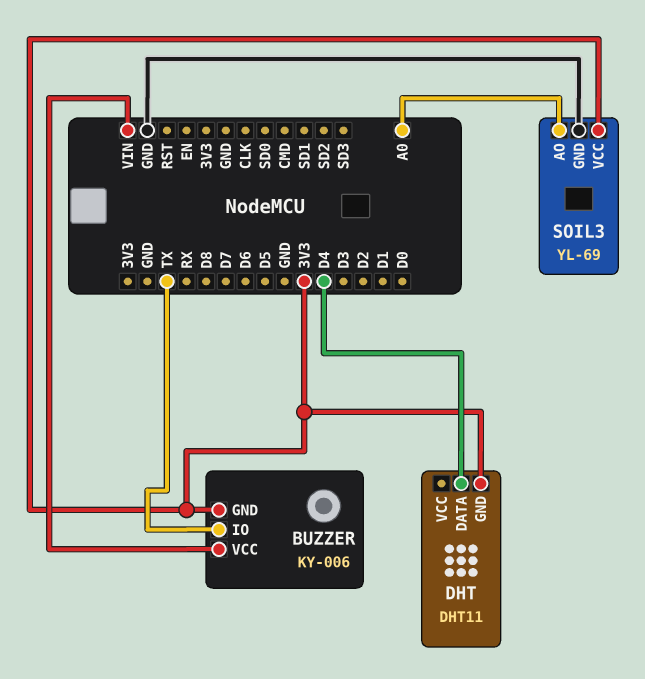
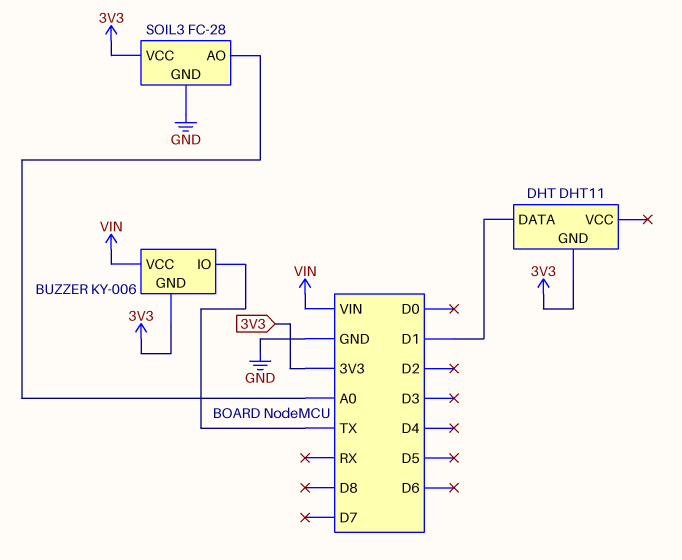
DHT pin DATA: D4 -> D1
SOIL3: YL-69 -> FC-28

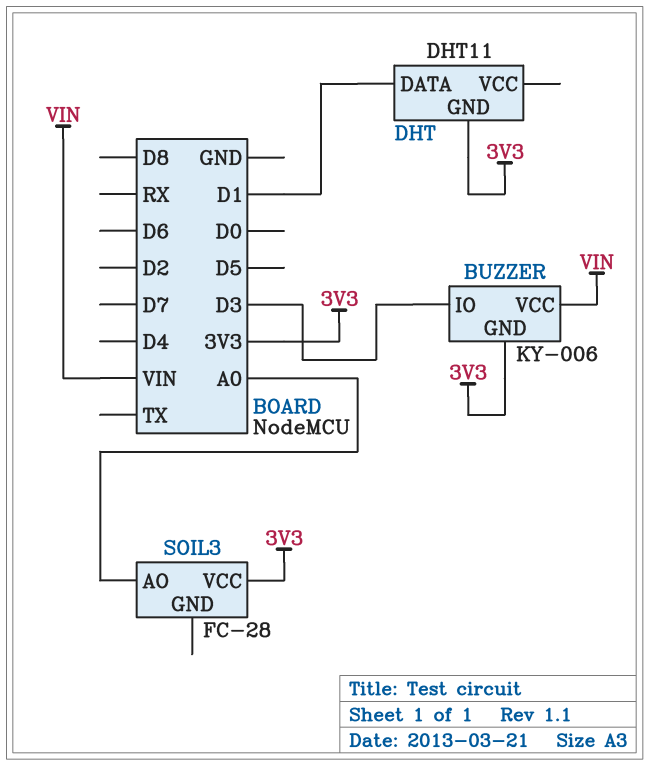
BUZZER pin IO: TX -> D3
SOIL3 pin GND: GND -> none

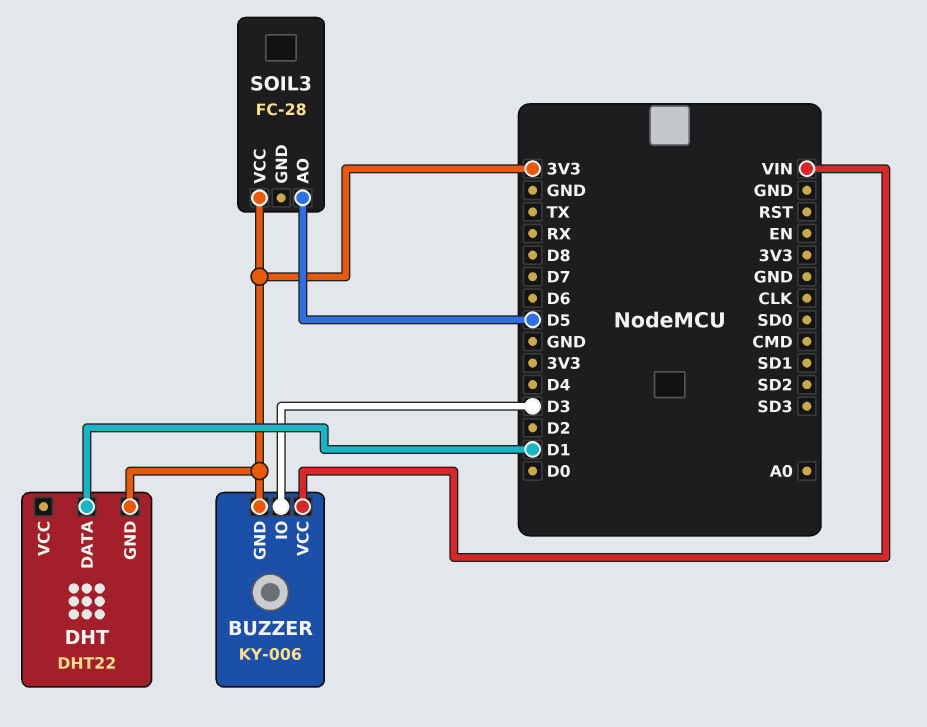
DHT: DHT11 -> DHT22
SOIL3 pin AO: A0 -> D5

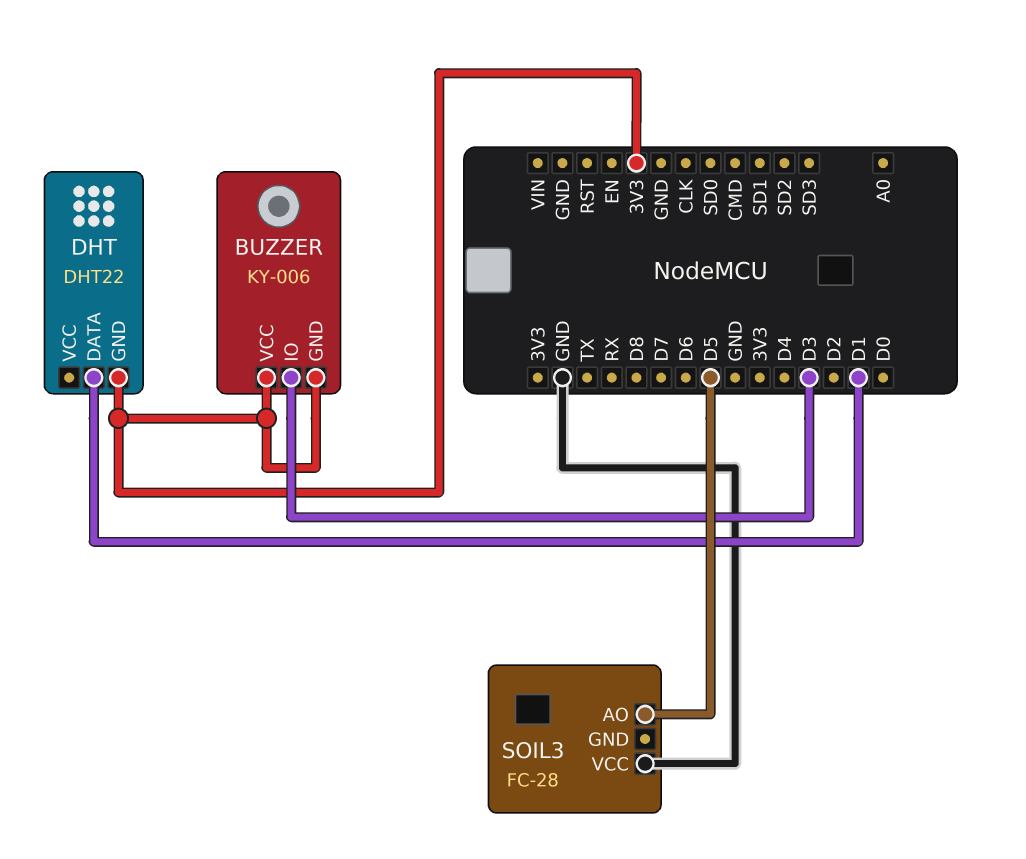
BUZZER pin VCC: VIN -> 3V3
SOIL3 pin VCC: 3V3 -> GND

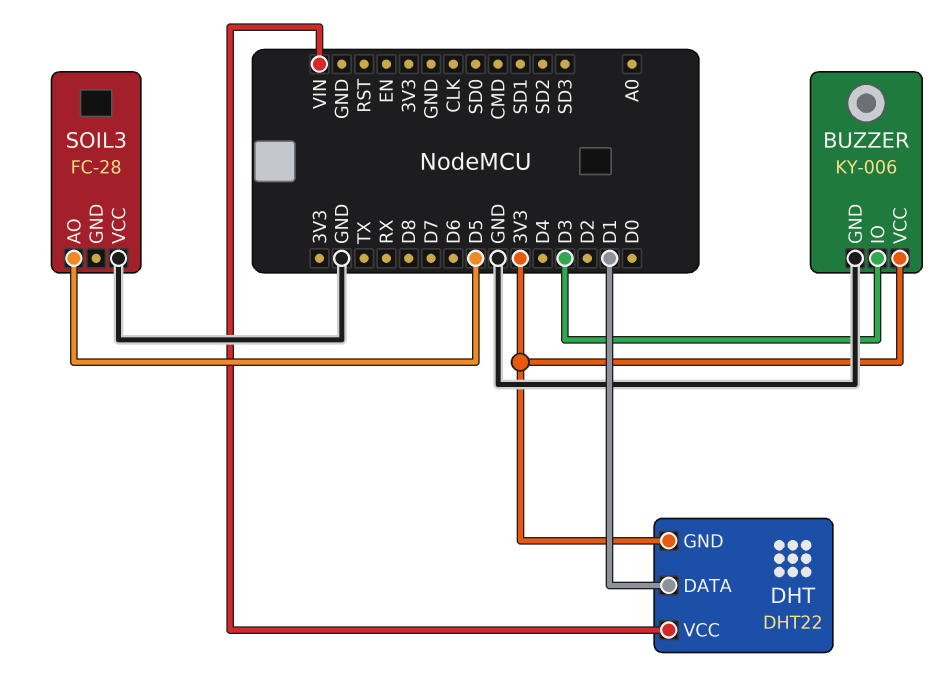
BUZZER pin GND: 3V3 -> GND
DHT pin VCC: none -> VIN

